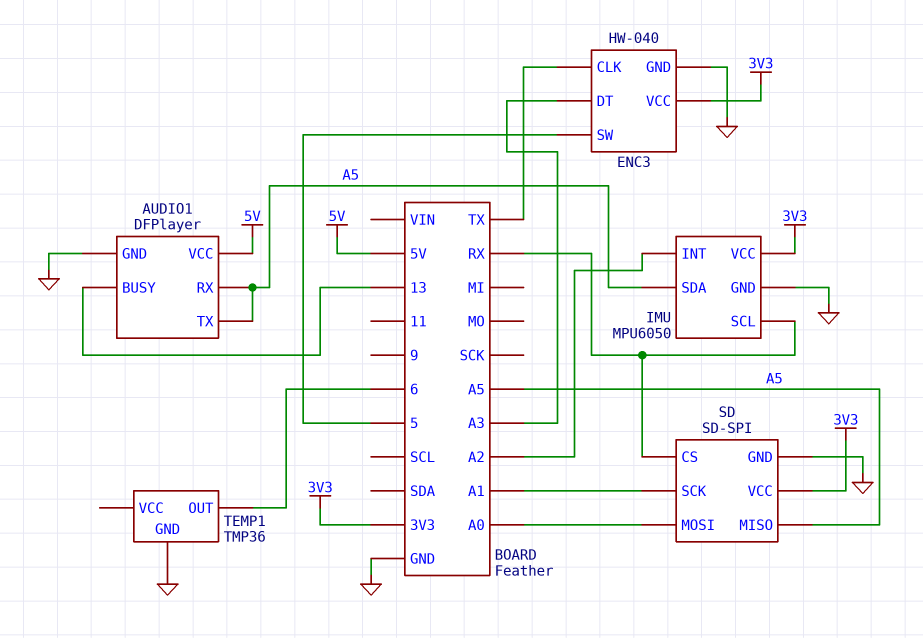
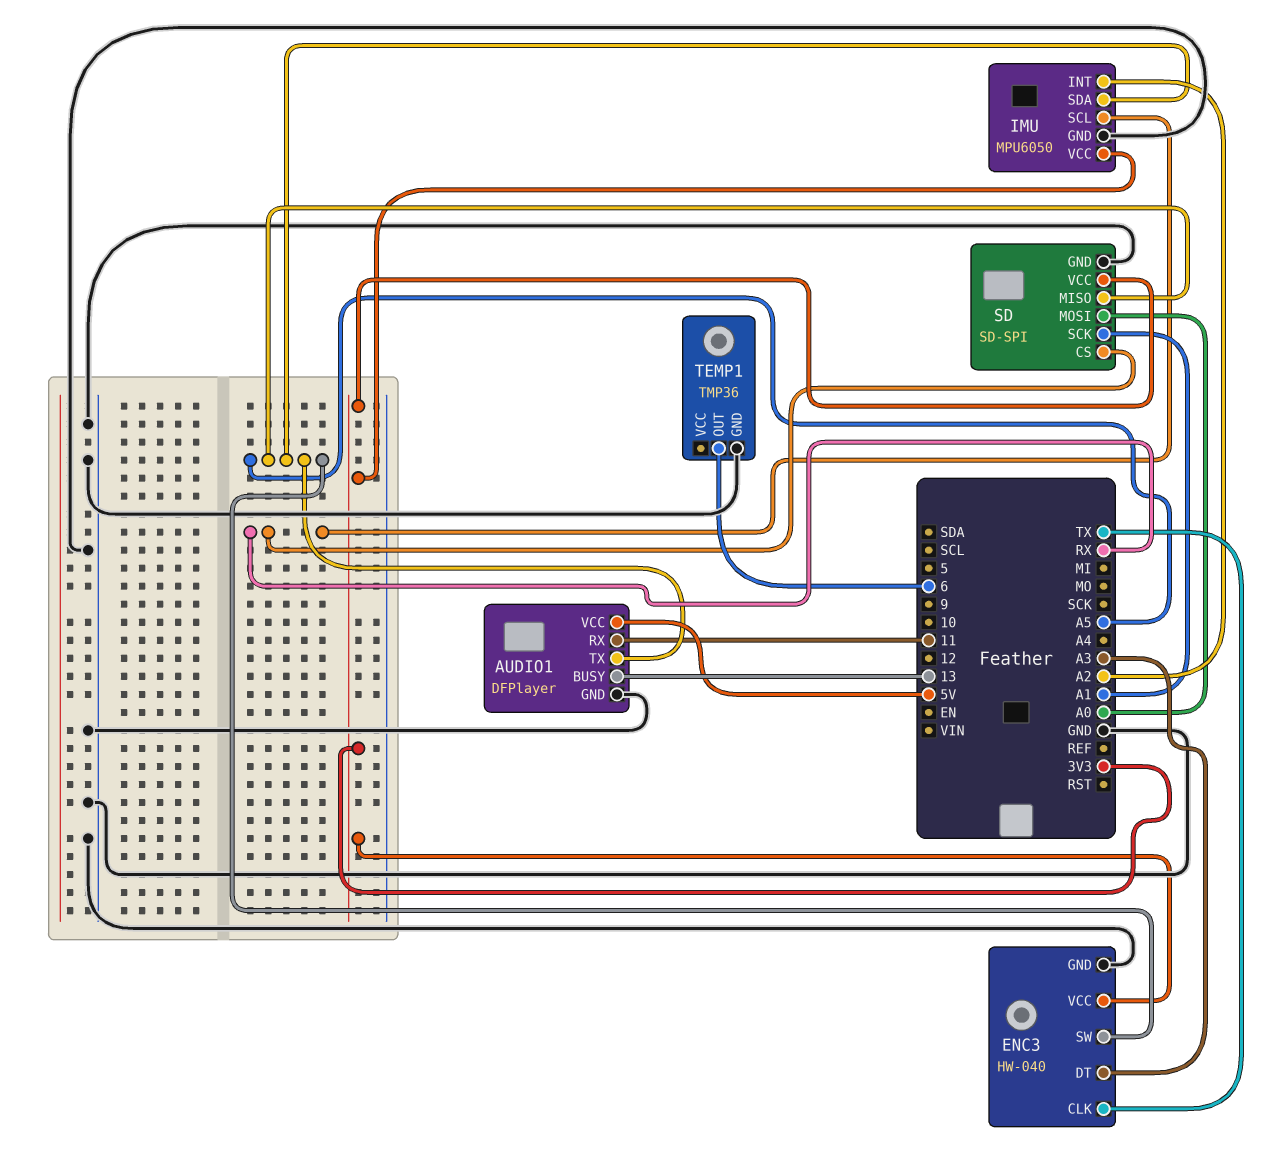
AUDIO1 pin RX: A5 -> 11
ENC3 pin SW: 5 -> A5

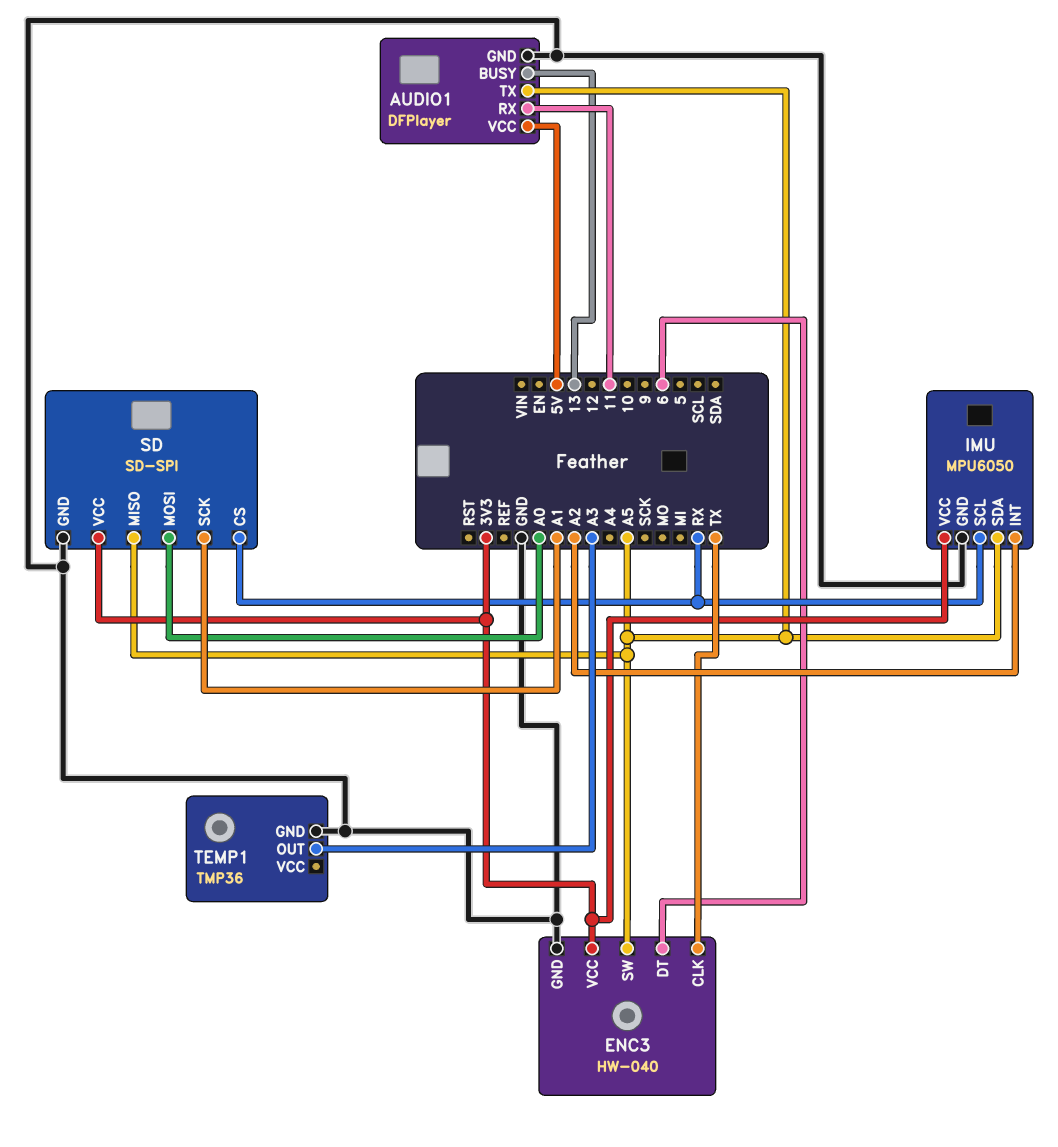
ENC3 pin DT: A3 -> 6
TEMP1 pin OUT: 6 -> A3

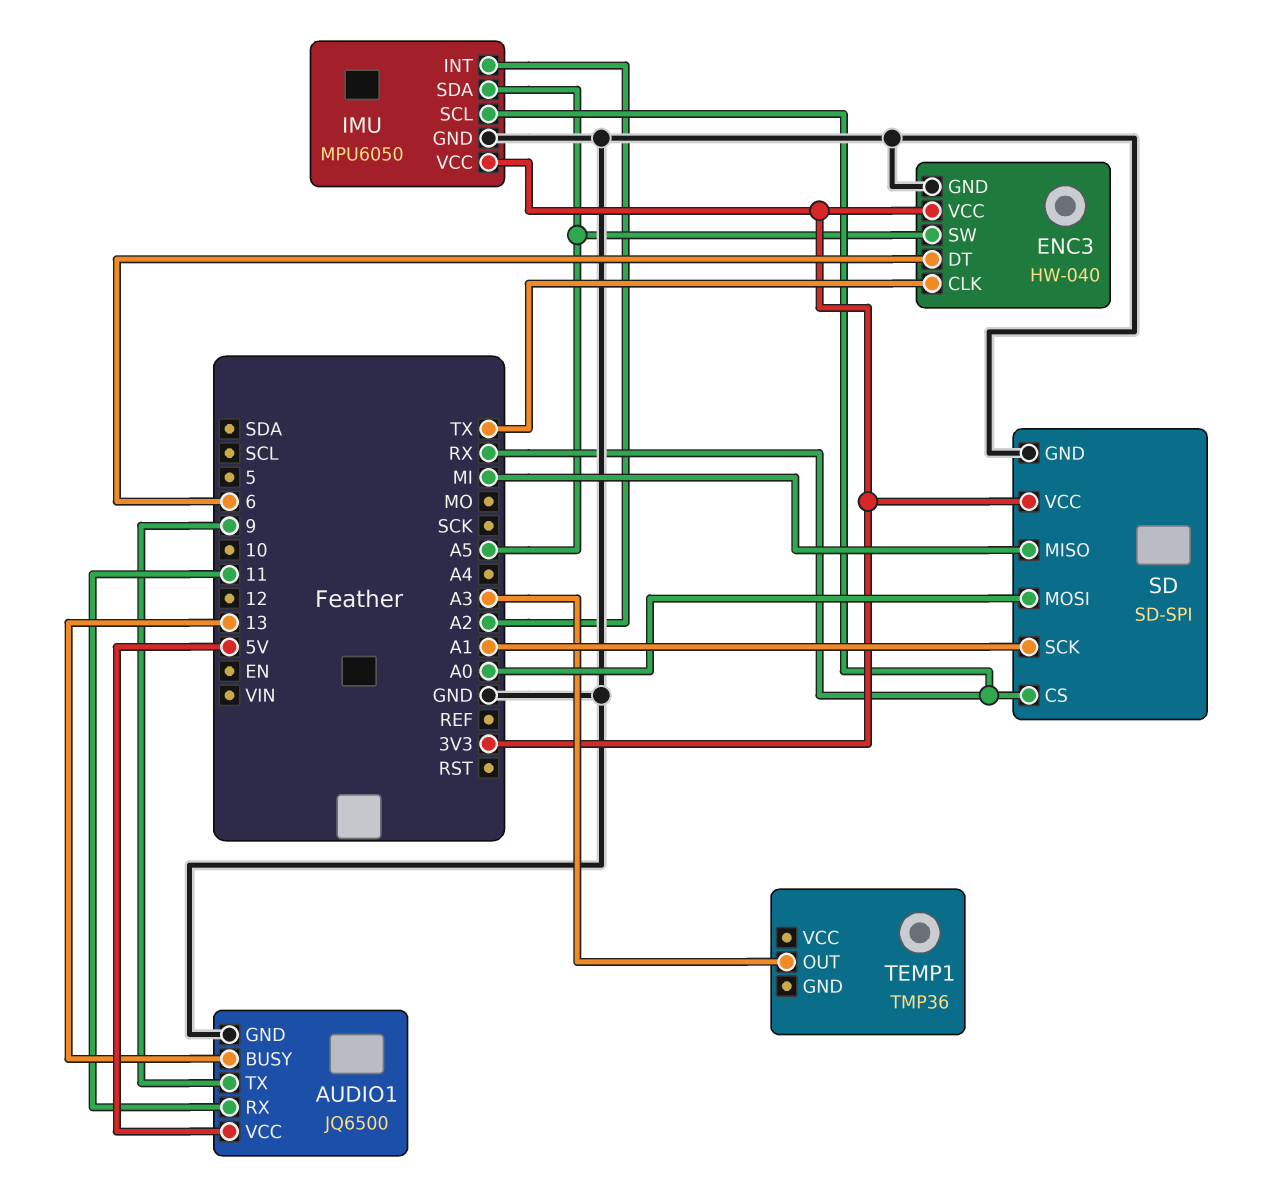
AUDIO1: DFPlayer -> JQ6500
AUDIO1 pin TX: A5 -> 9
SD pin MISO: A5 -> MI
TEMP1 pin GND: GND -> none

